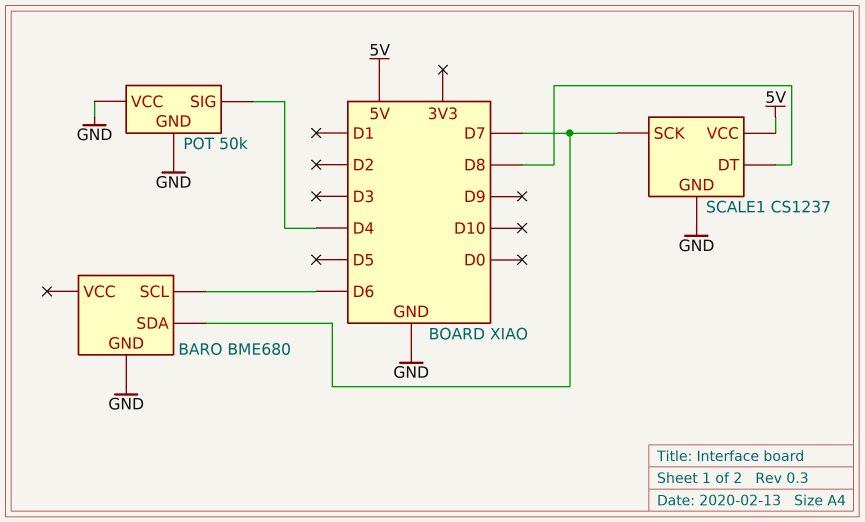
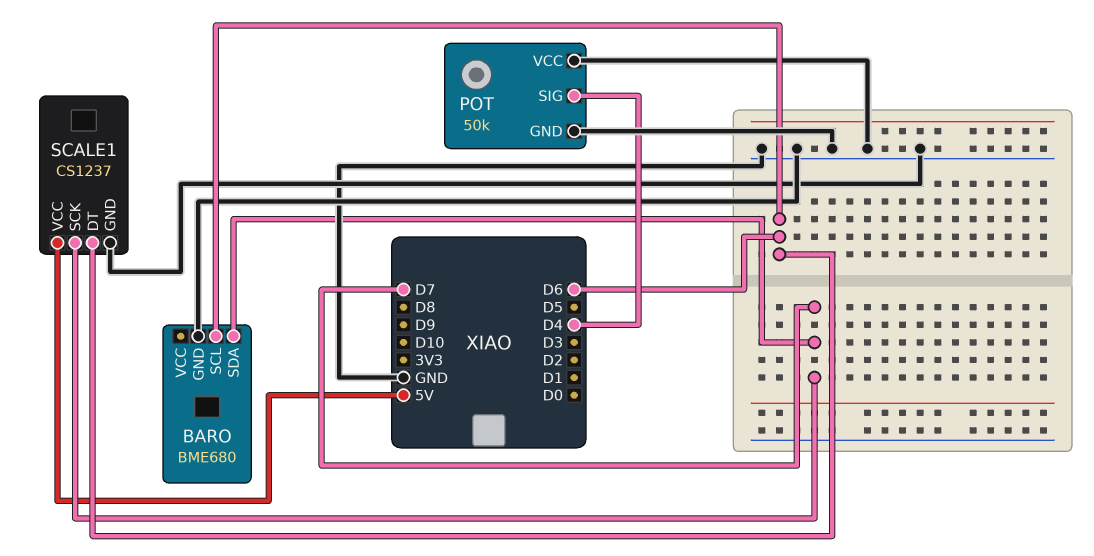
SCALE1 pin DT: D8 -> D6

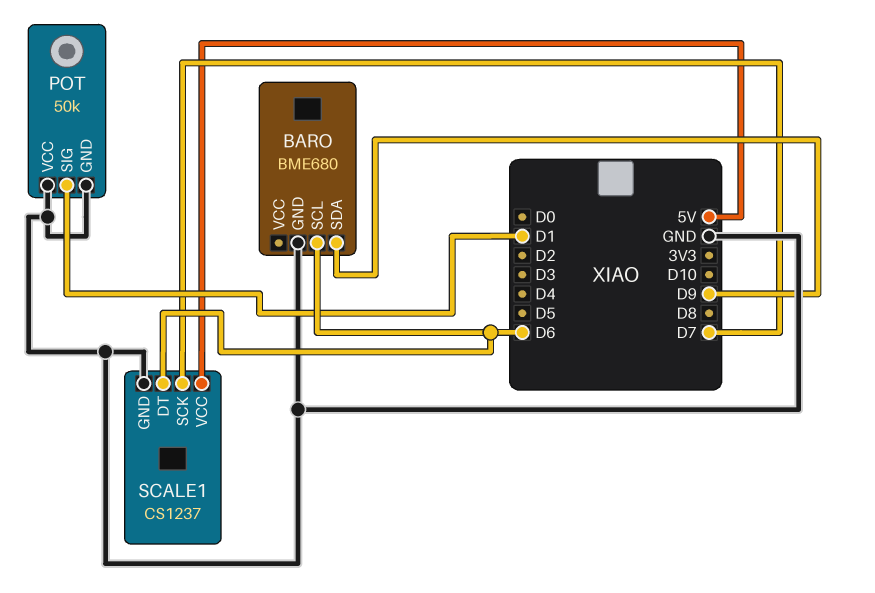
BARO pin SDA: D7 -> D9
POT pin SIG: D4 -> D1

